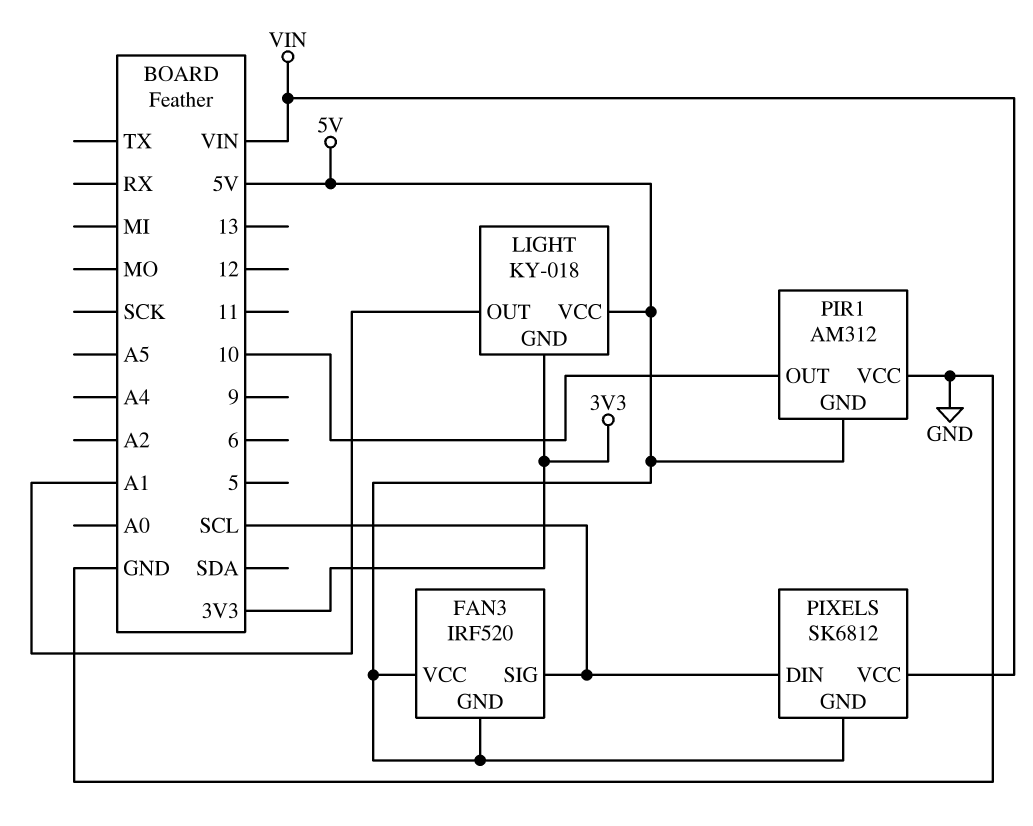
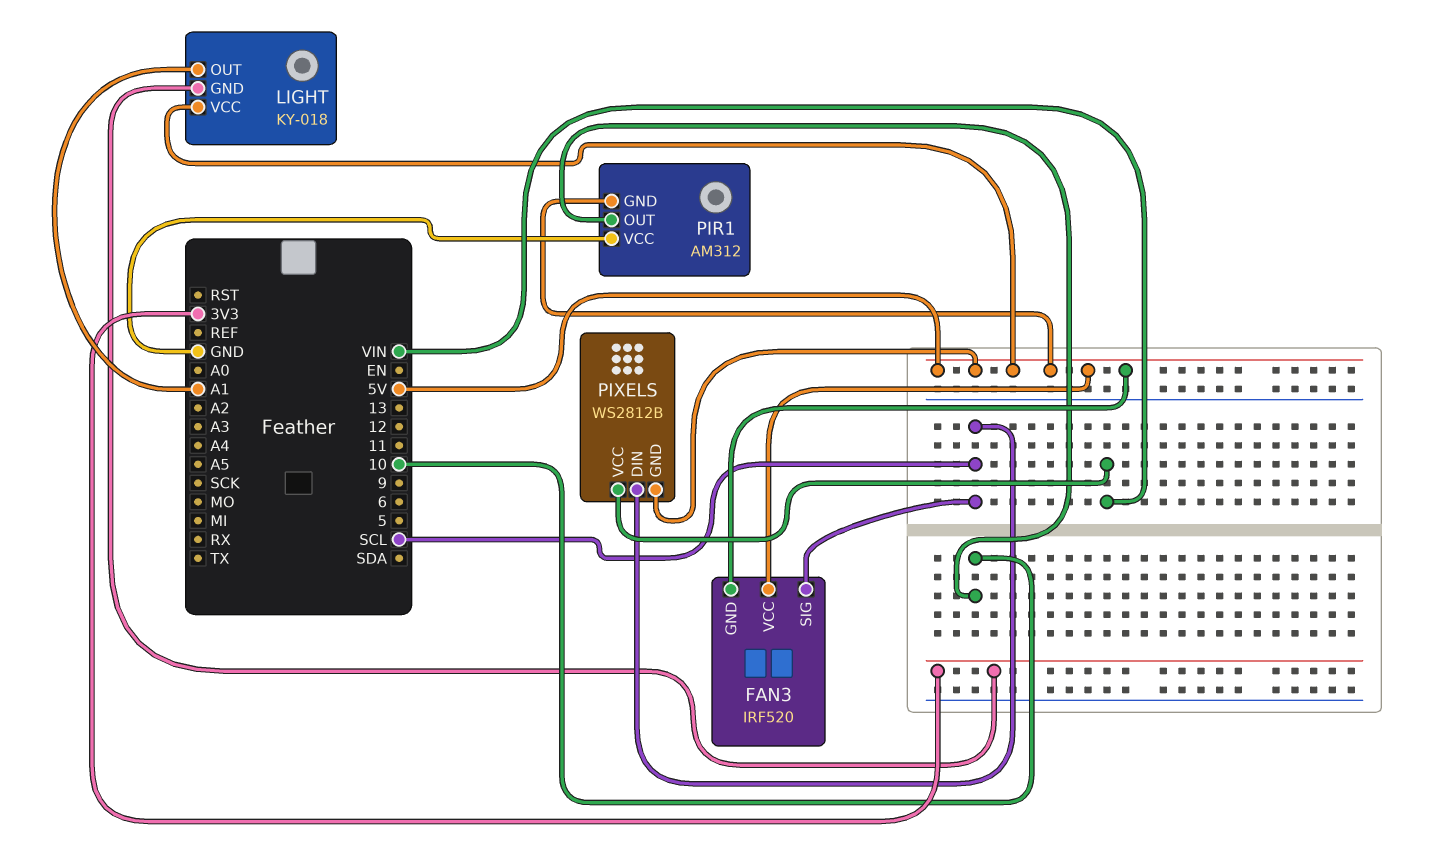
PIXELS: SK6812 -> WS2812B

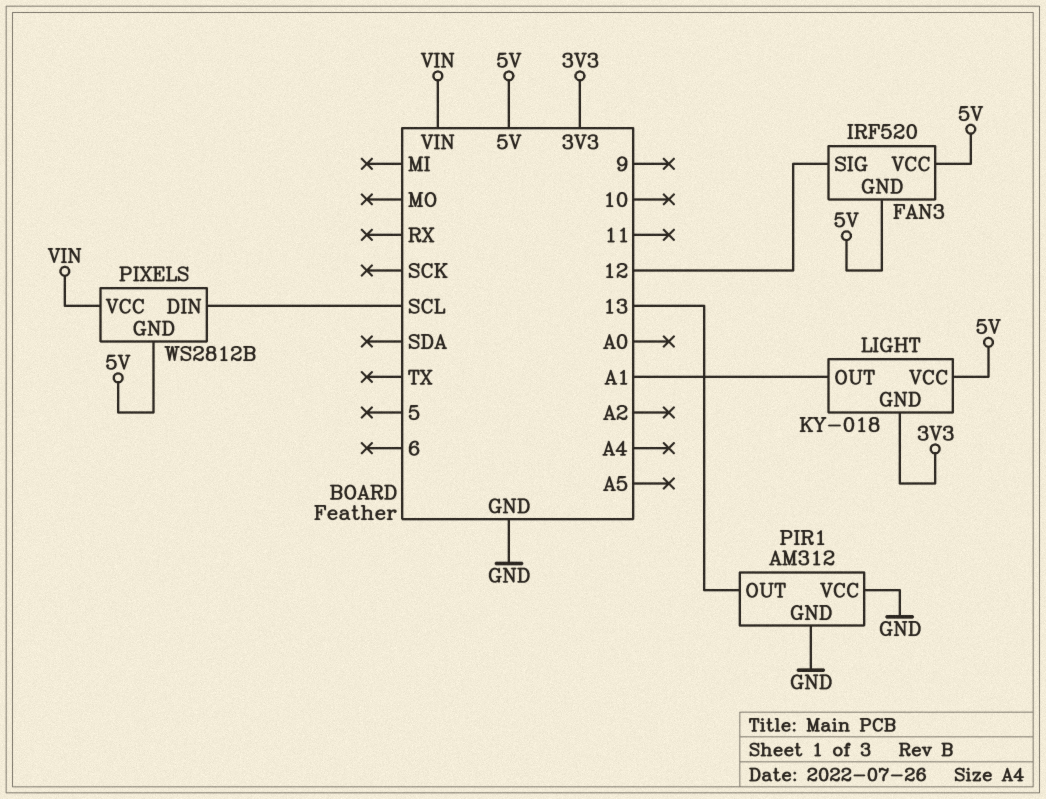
FAN3 pin SIG: SCL -> 12
PIR1 pin GND: 5V -> GND
PIR1 pin OUT: 10 -> 13

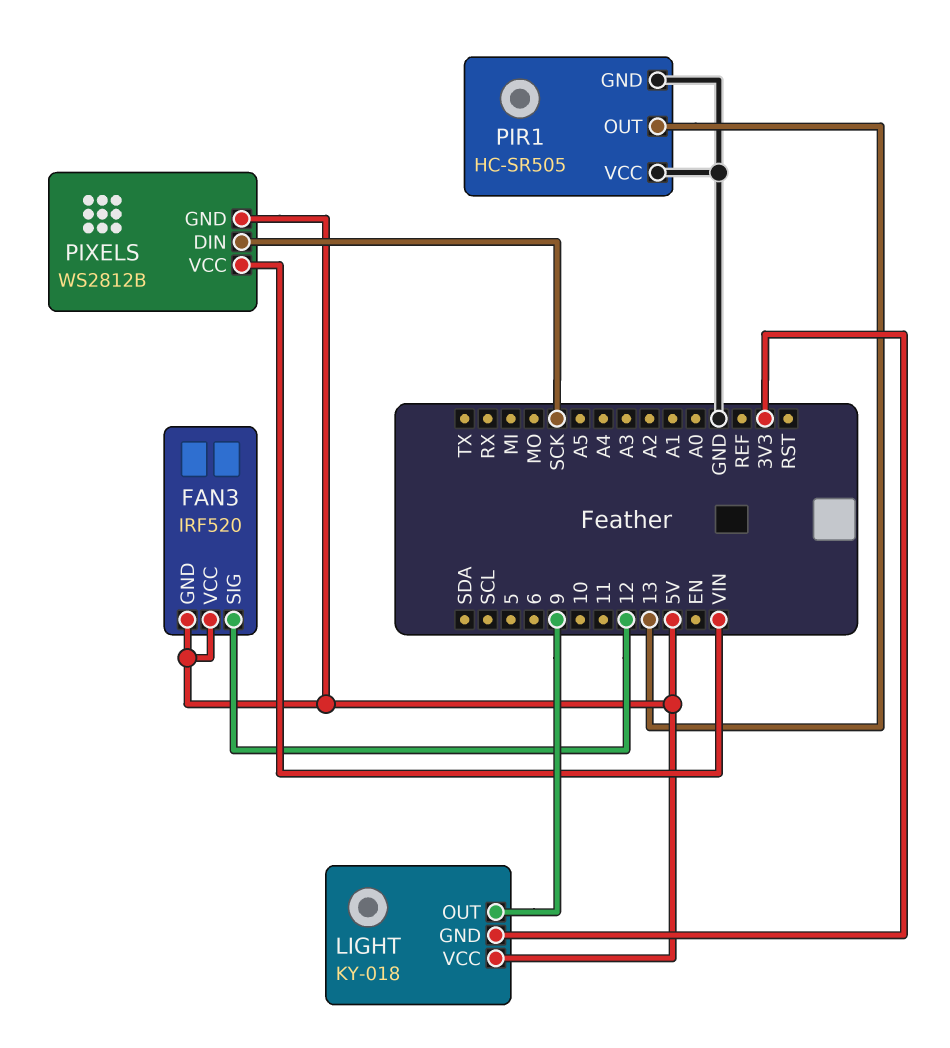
LIGHT pin OUT: A1 -> 9
PIR1: AM312 -> HC-SR505
PIXELS pin DIN: SCL -> SCK

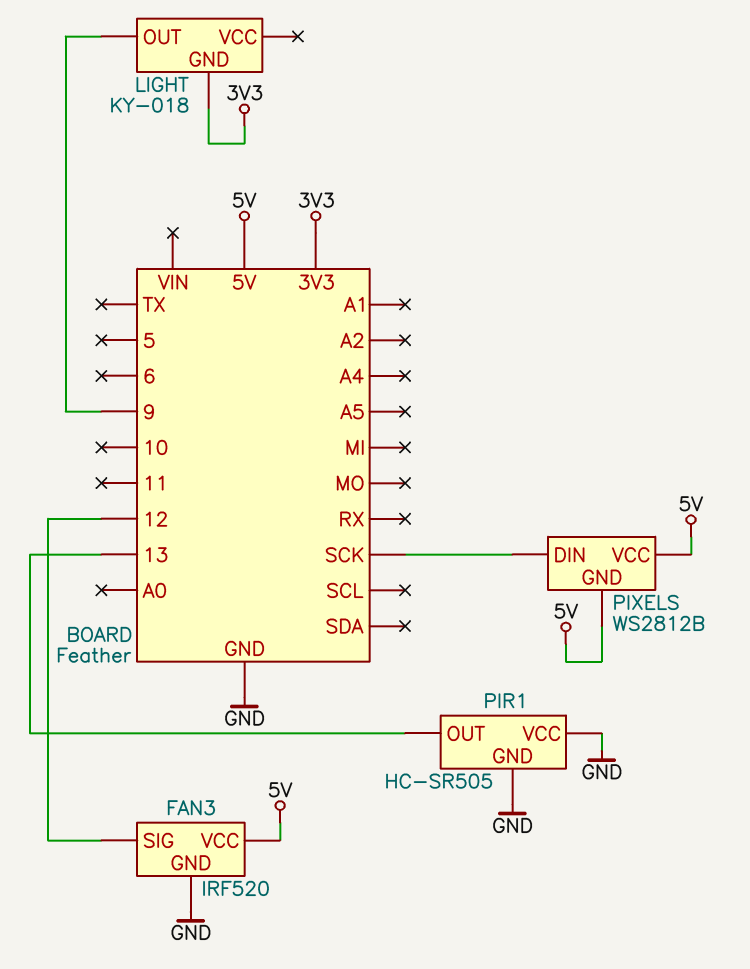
FAN3 pin GND: 5V -> GND
LIGHT pin VCC: 5V -> none
PIXELS pin VCC: VIN -> 5V

